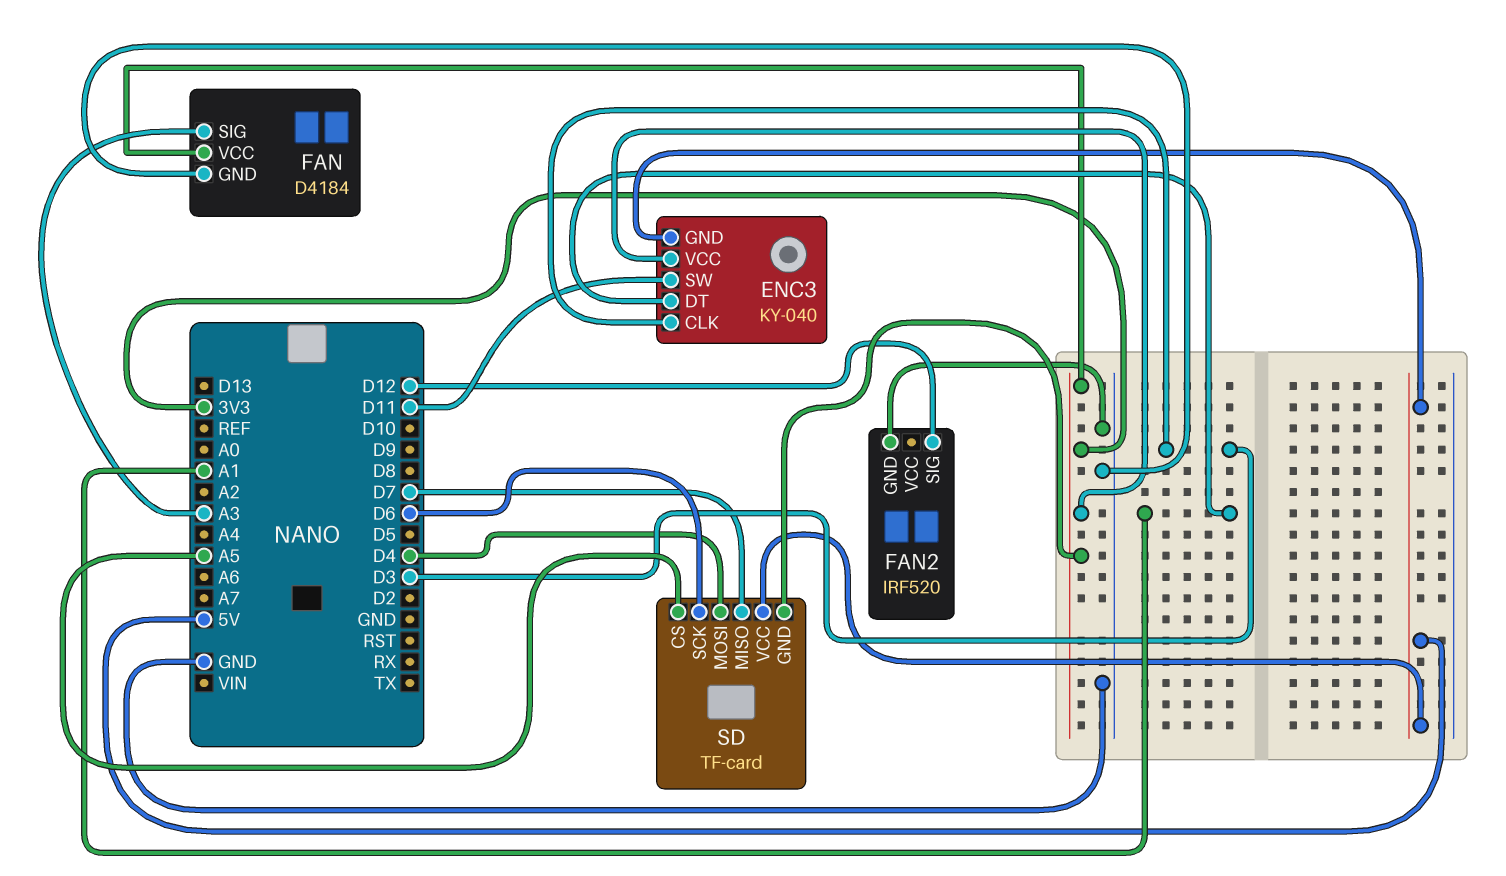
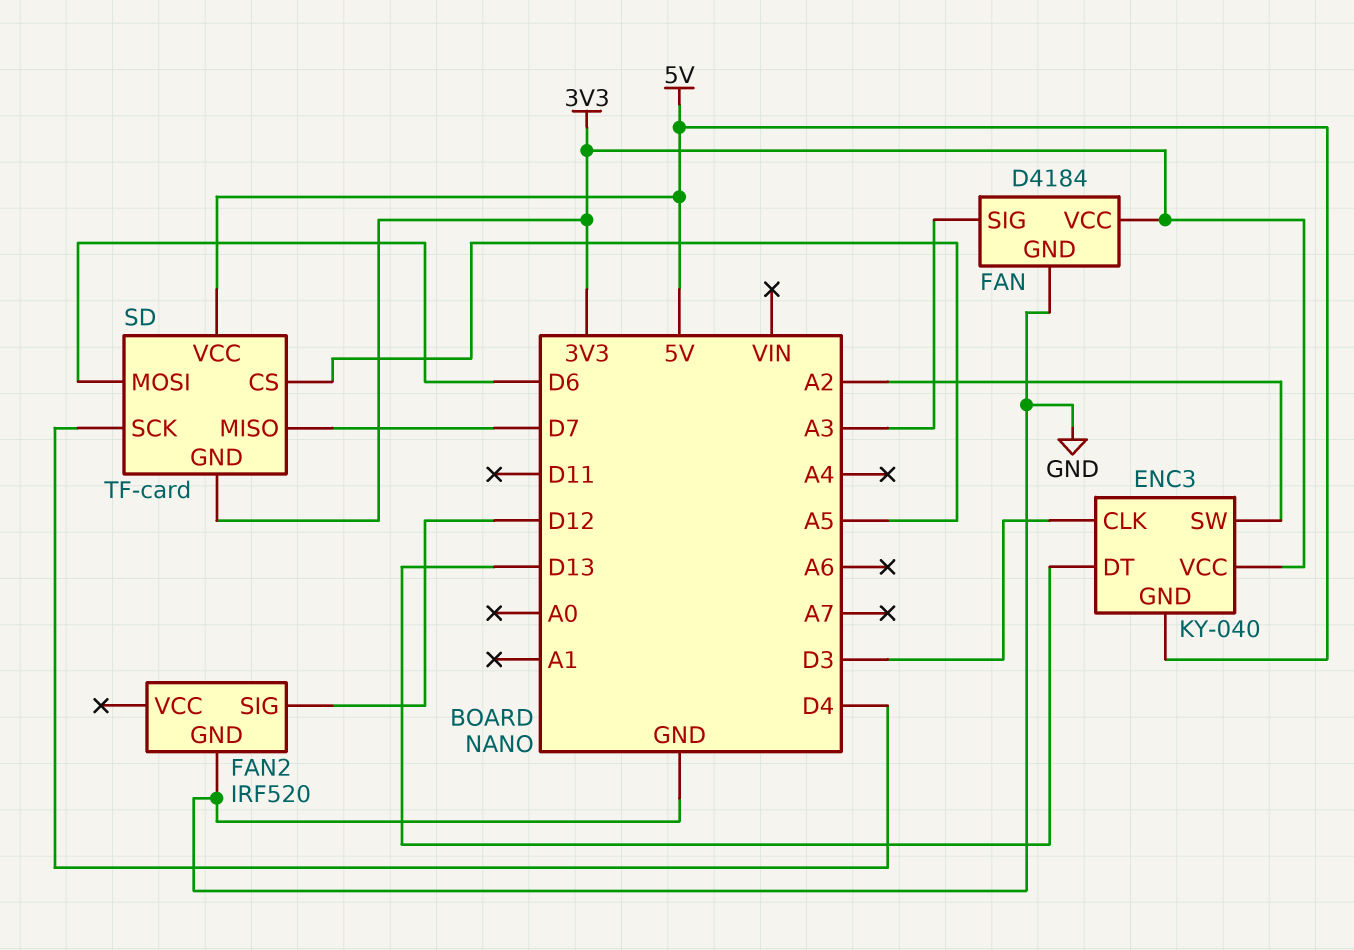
ENC3 pin DT: A1 -> D13
ENC3 pin SW: D11 -> A2
SD pin MOSI: D4 -> D6
SD pin SCK: D6 -> D4

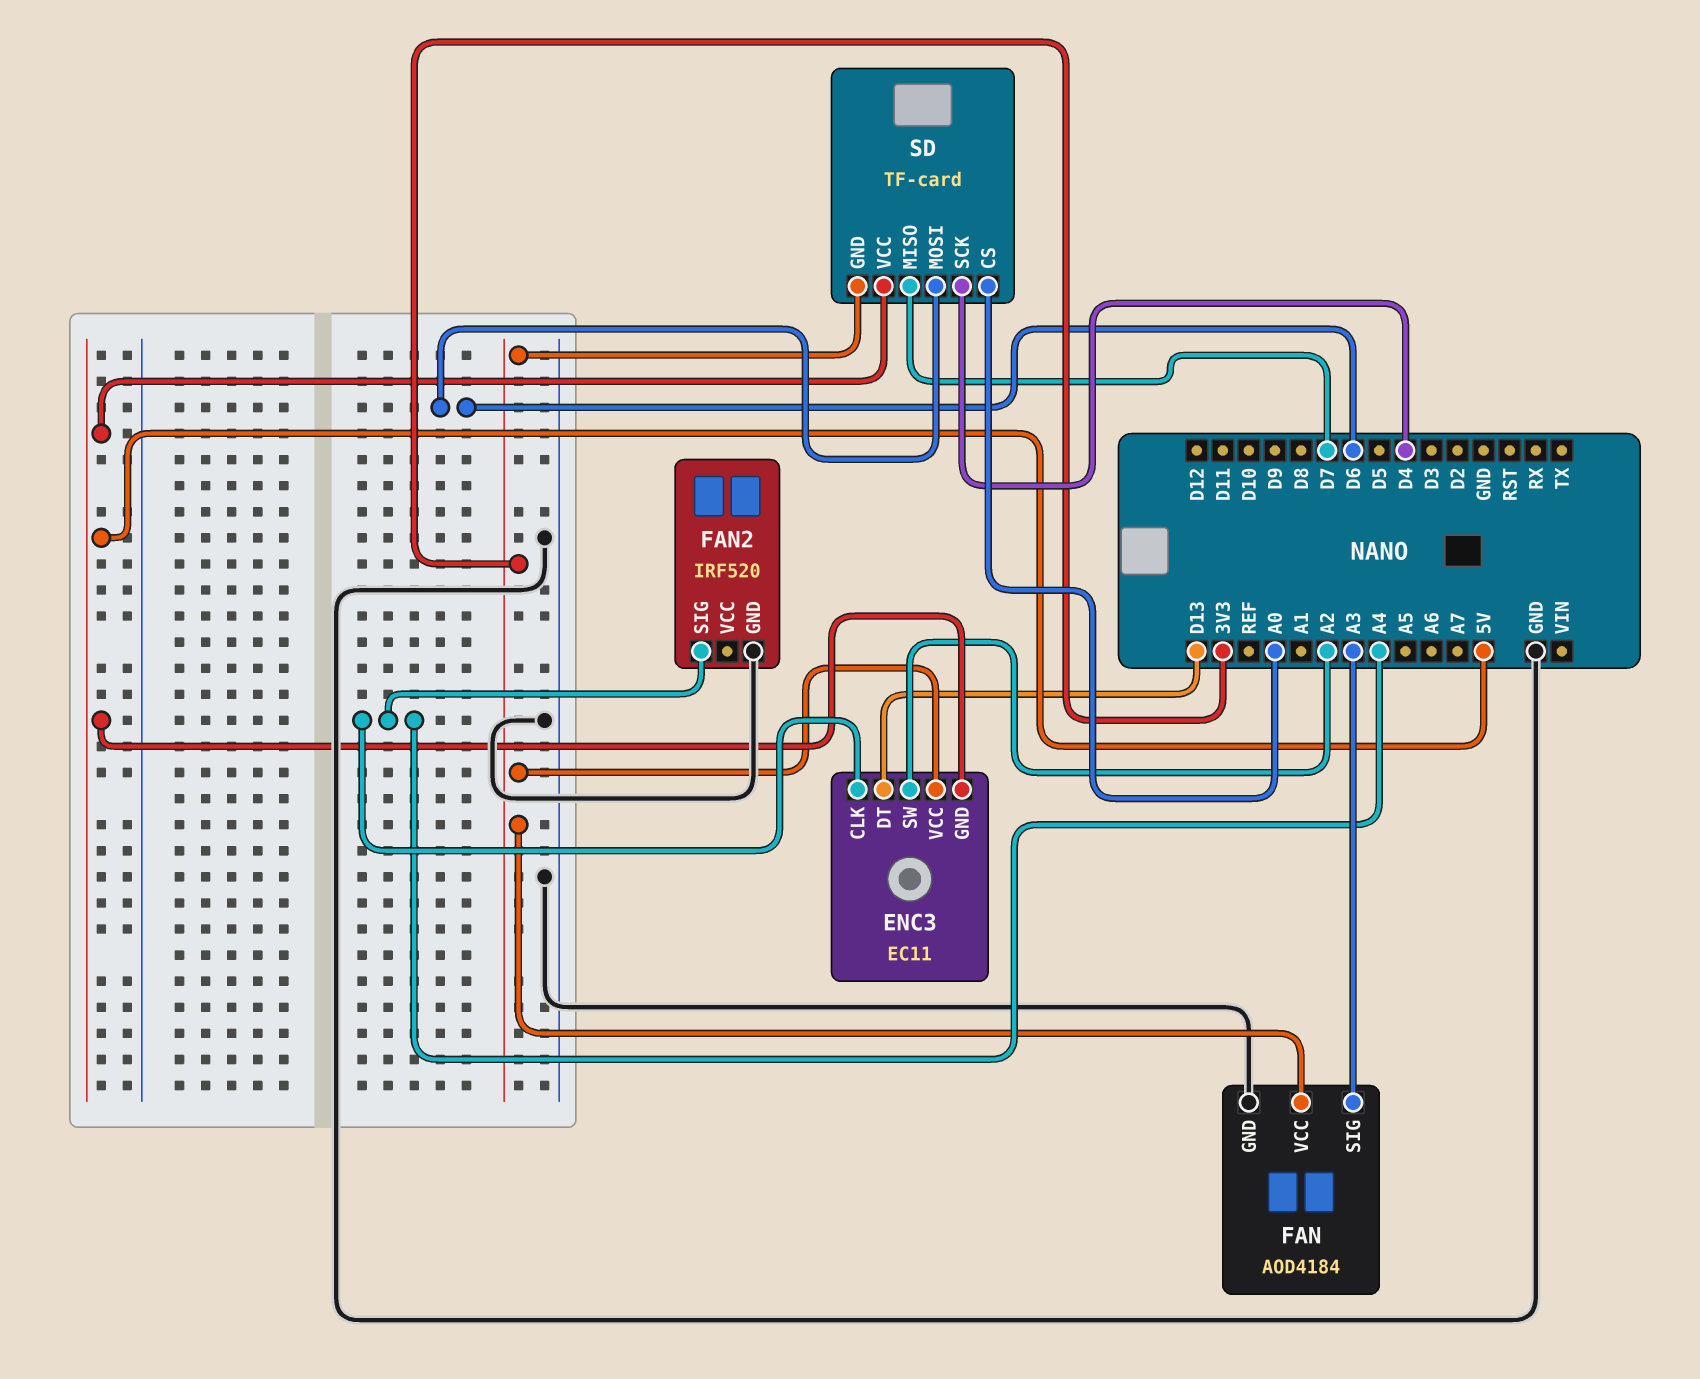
ENC3: KY-040 -> EC11
ENC3 pin CLK: D3 -> A4
FAN: D4184 -> AOD4184
FAN2 pin SIG: D12 -> A4
SD pin CS: A5 -> A0

